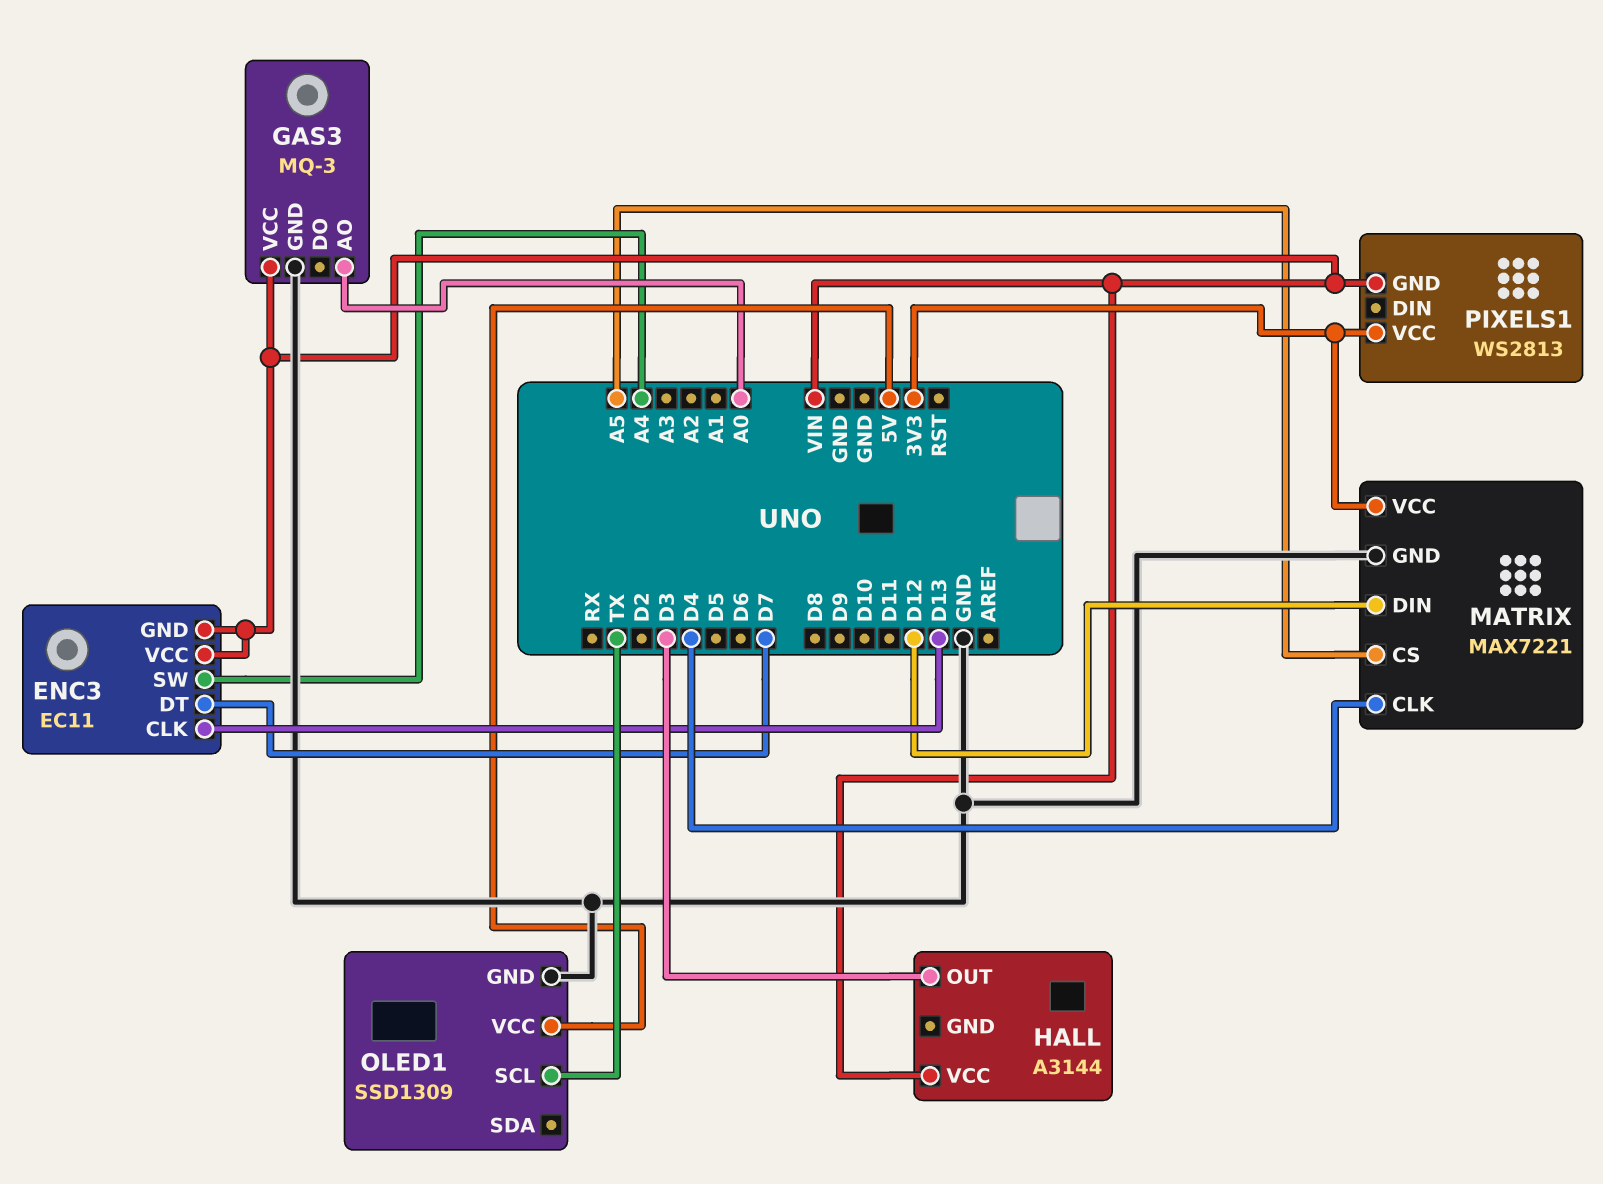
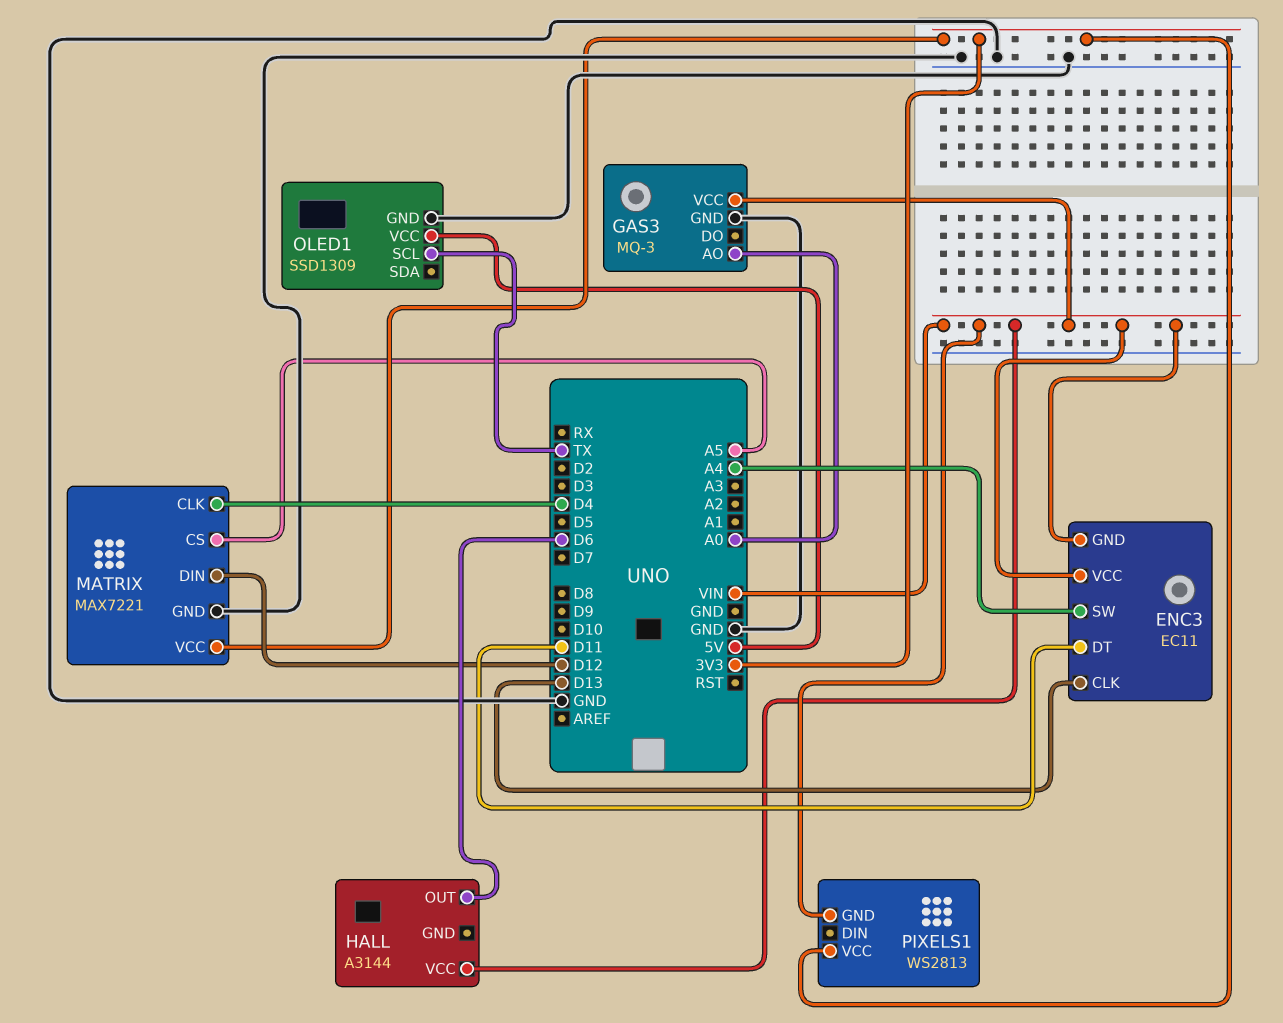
ENC3 pin DT: D7 -> D11
HALL pin OUT: D3 -> D6

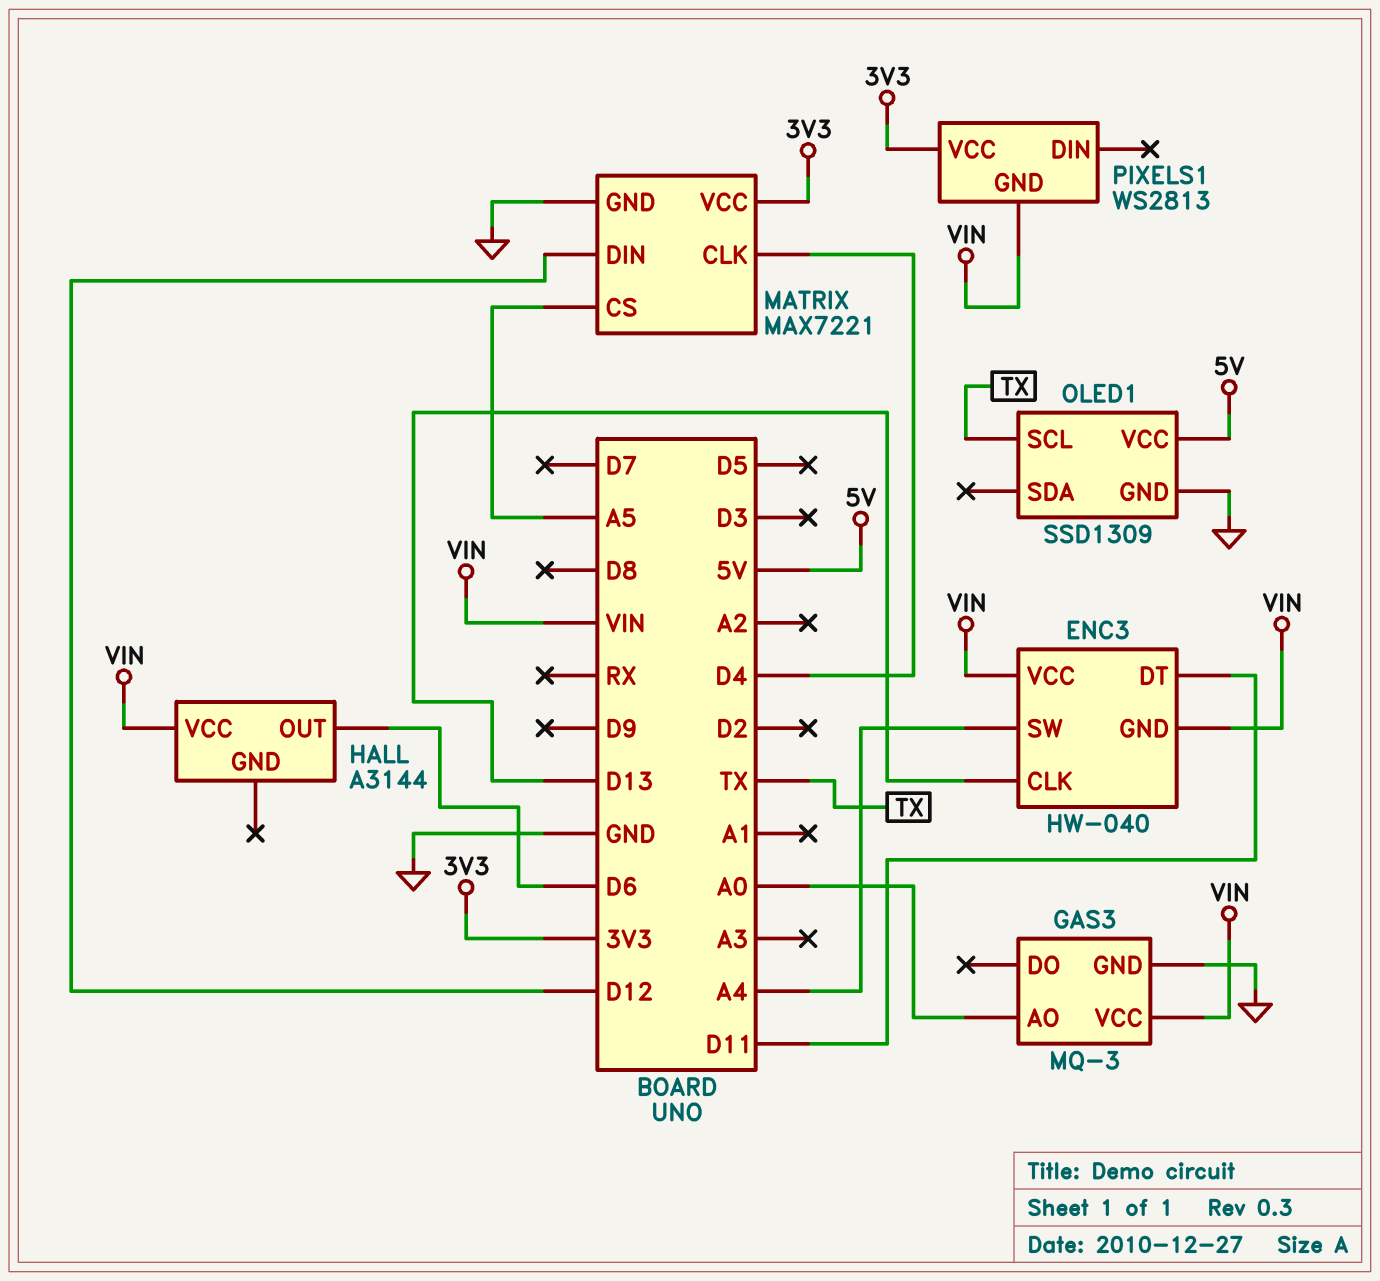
ENC3: EC11 -> HW-040

